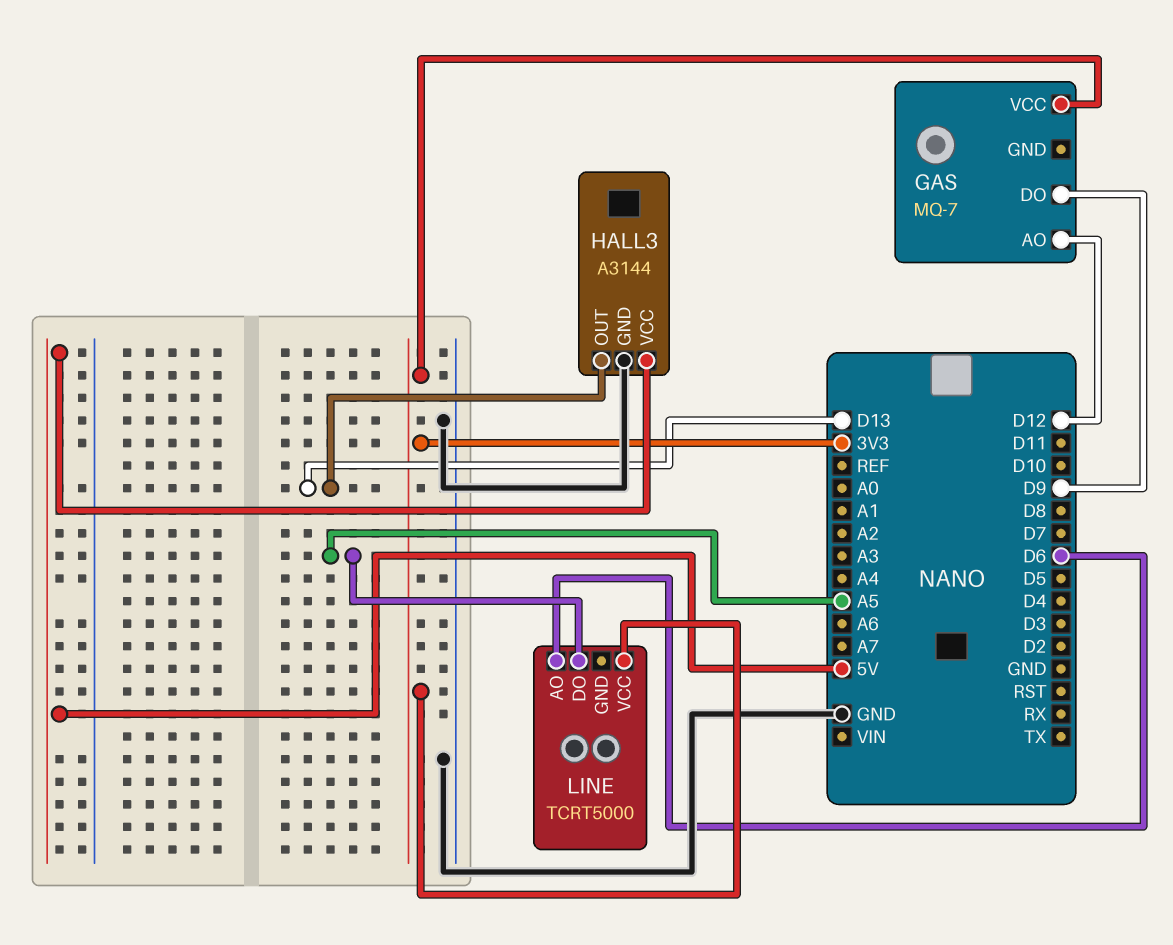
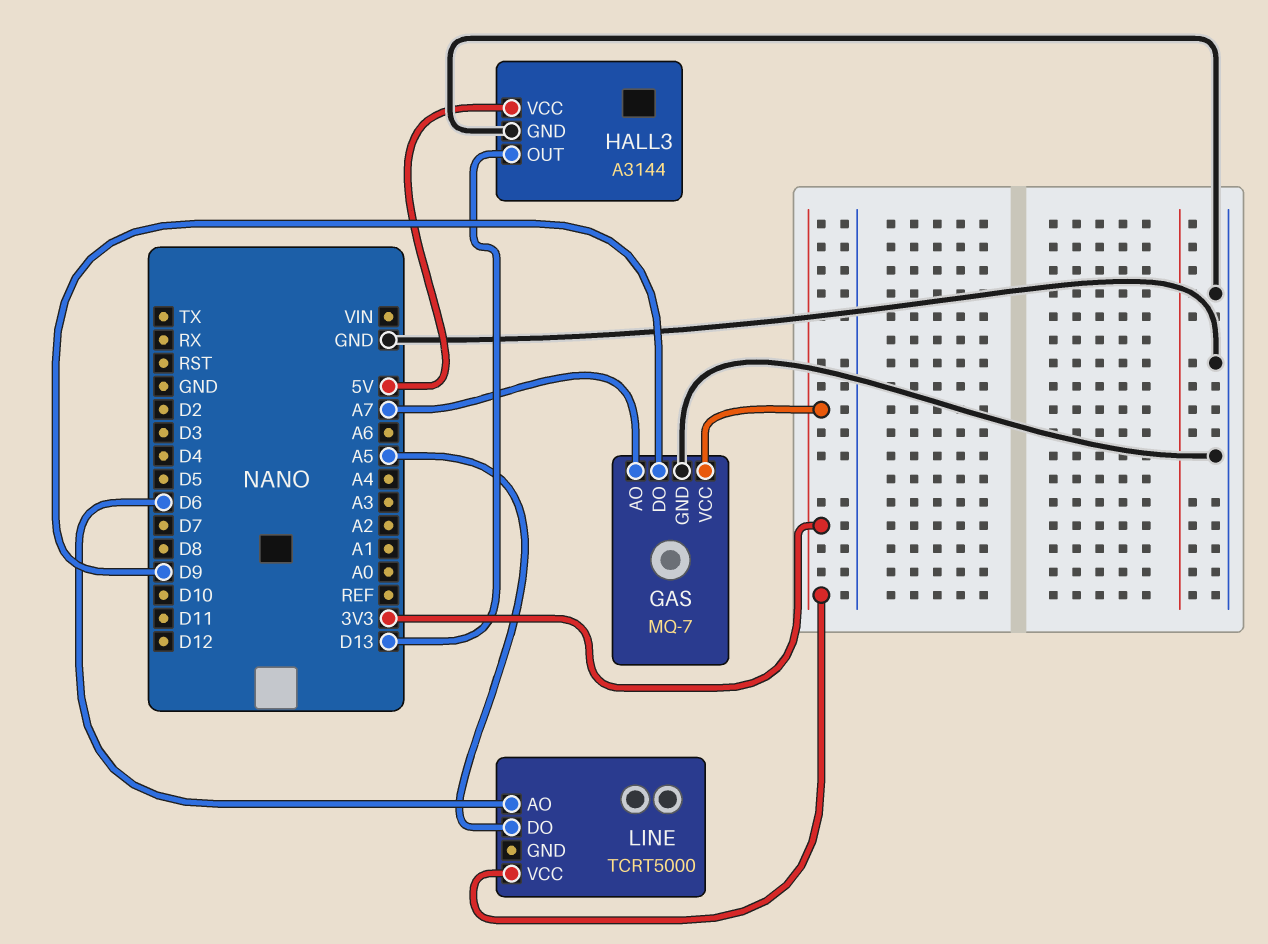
GAS pin AO: D12 -> A7
GAS pin GND: none -> GND

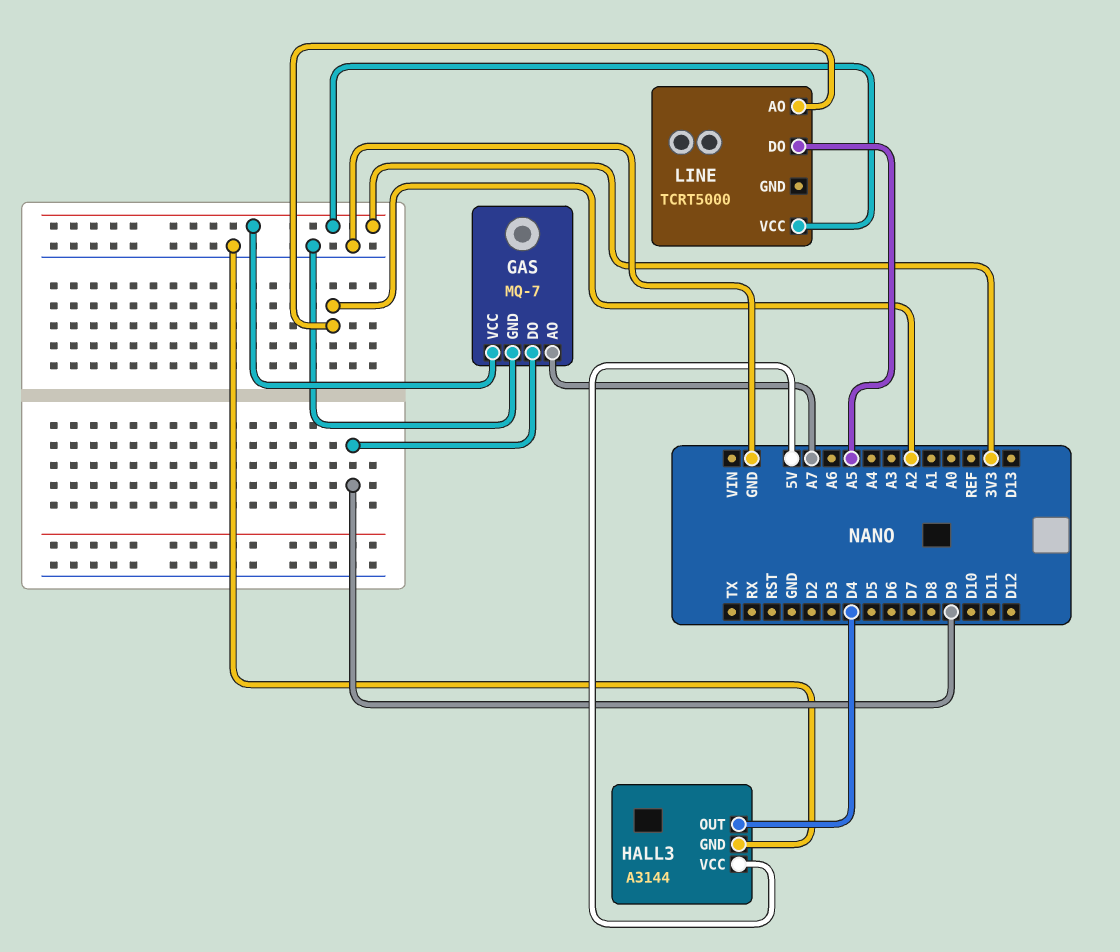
HALL3 pin OUT: D13 -> D4
LINE pin AO: D6 -> A2

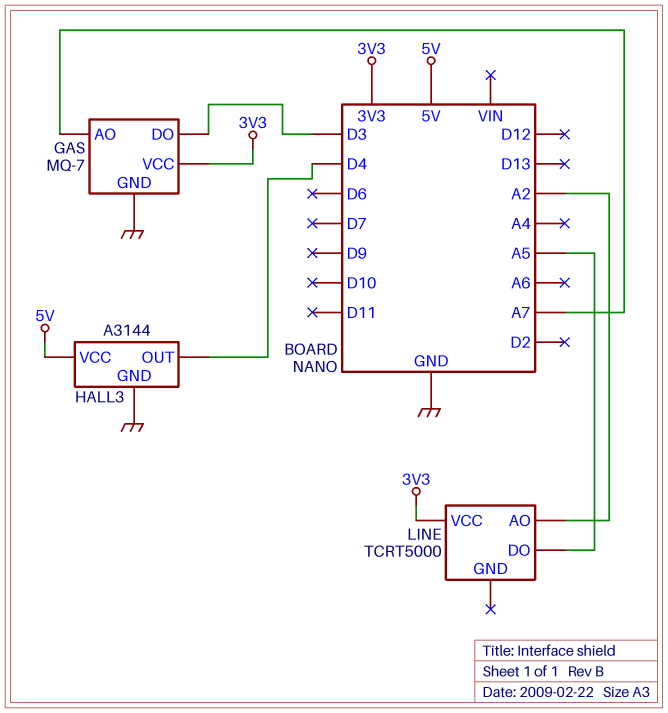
GAS pin DO: D9 -> D3

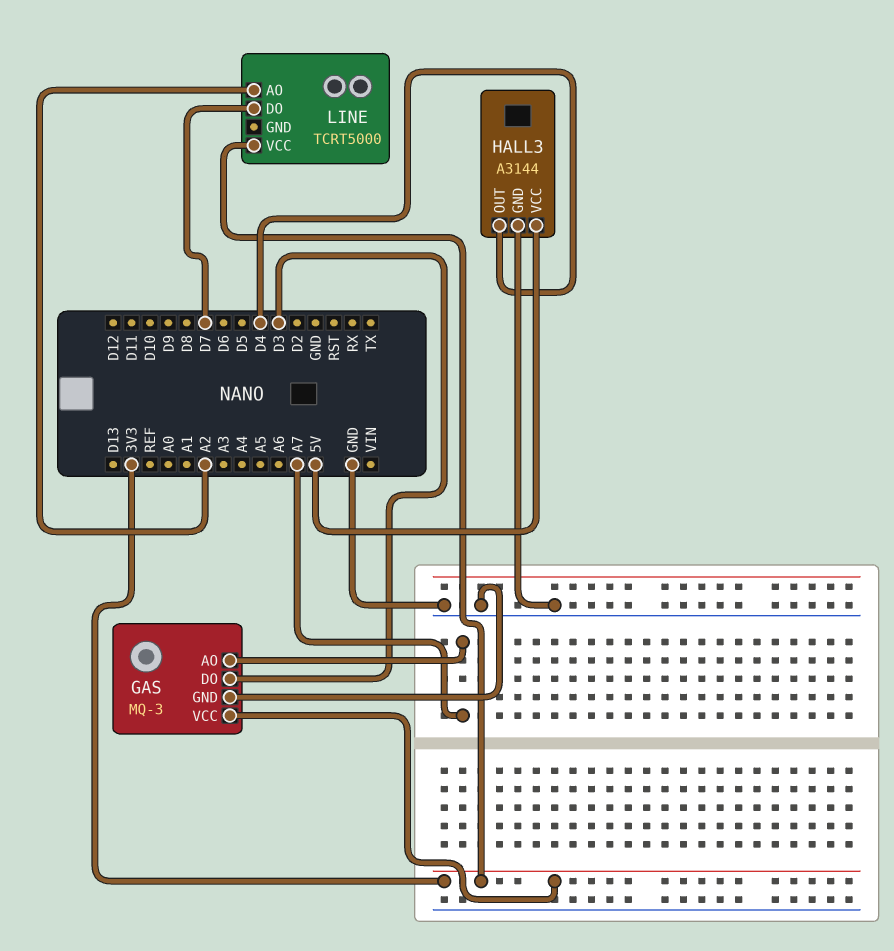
GAS: MQ-7 -> MQ-3
LINE pin DO: A5 -> D7

